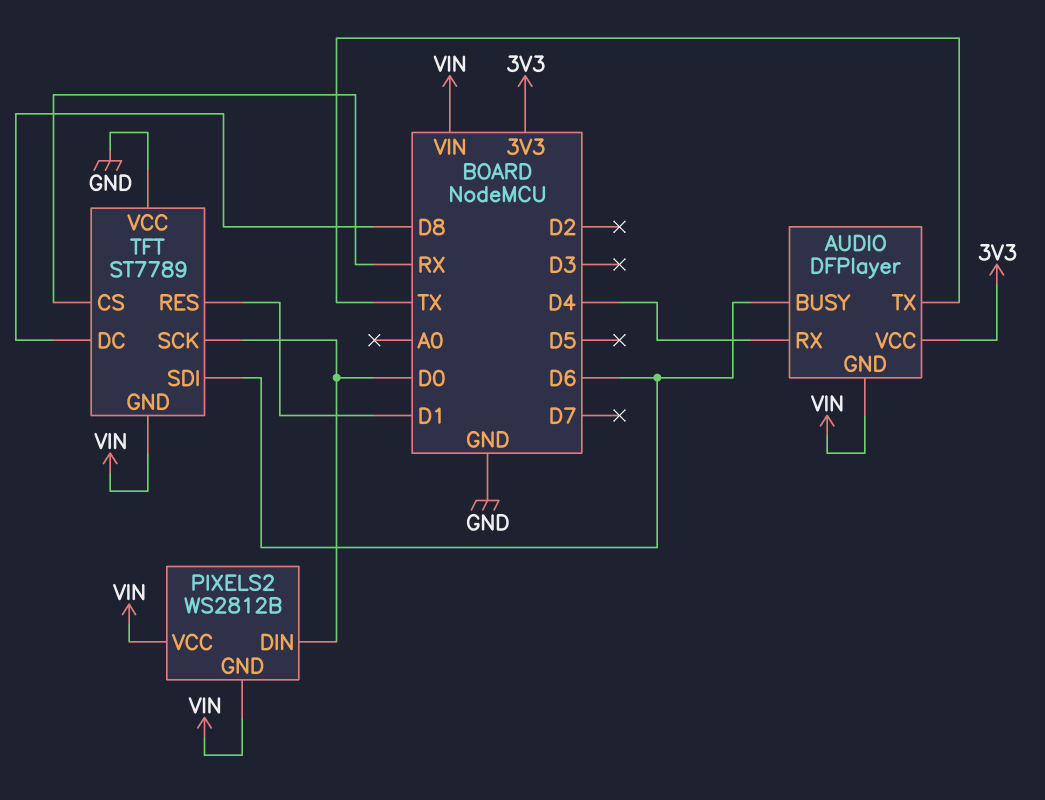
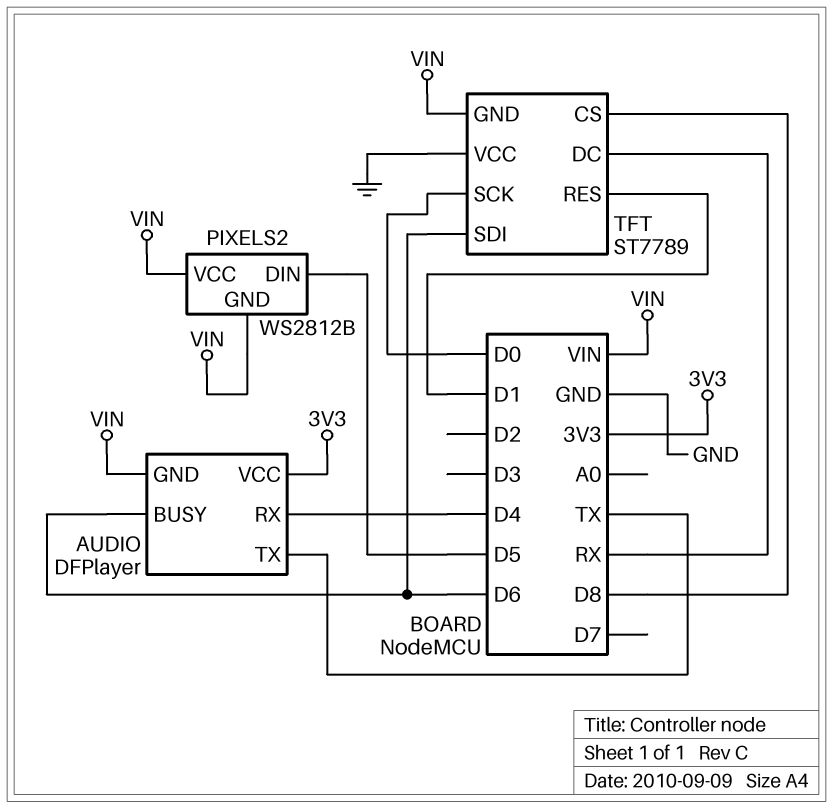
PIXELS2 pin DIN: D0 -> D5
TFT pin CS: RX -> D8
TFT pin DC: D8 -> RX

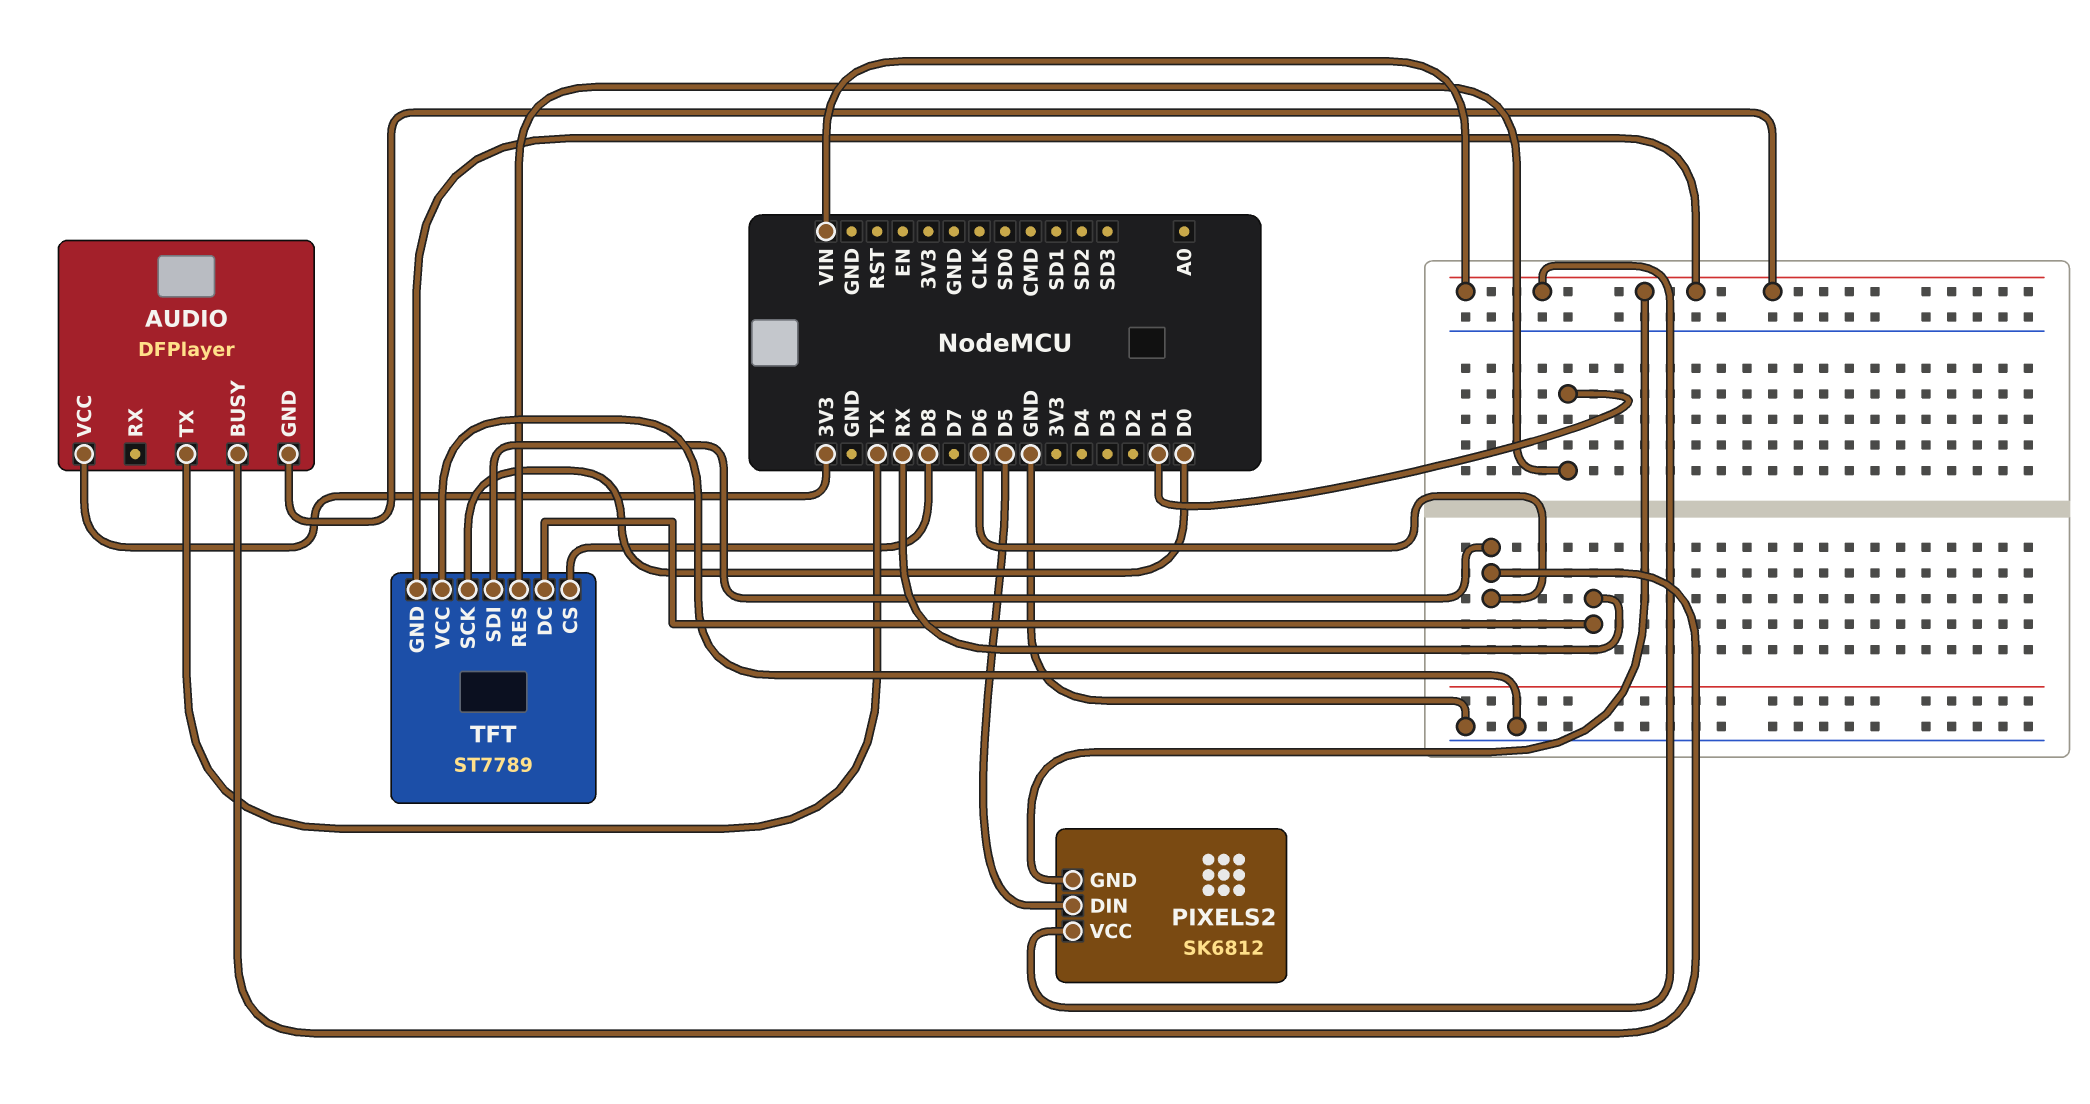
AUDIO pin RX: D4 -> none
PIXELS2: WS2812B -> SK6812

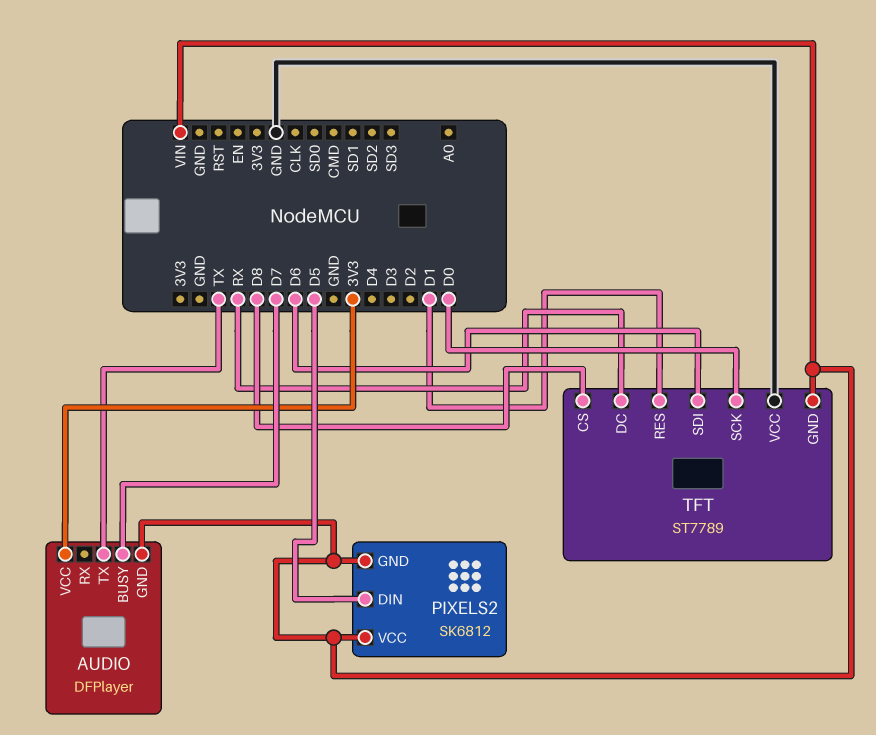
AUDIO pin BUSY: D6 -> D7

